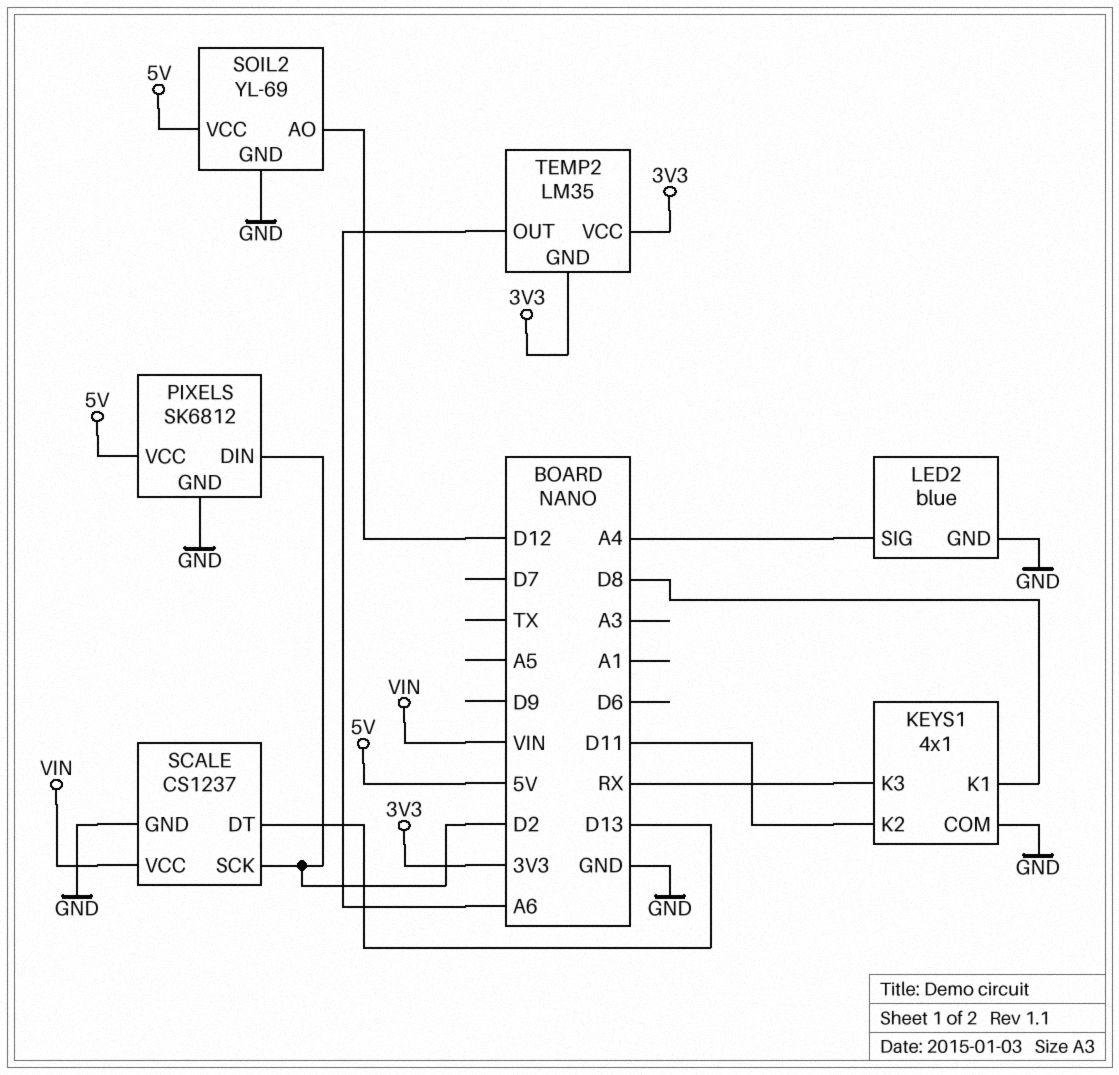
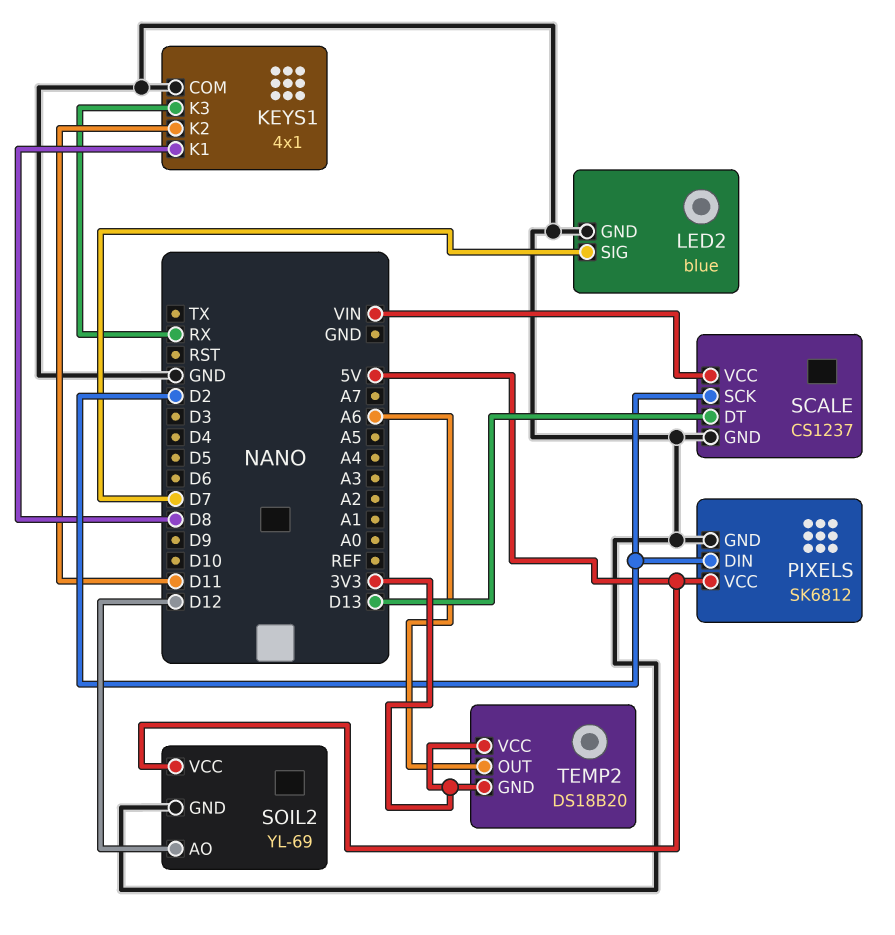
LED2 pin SIG: A4 -> D7
TEMP2: LM35 -> DS18B20

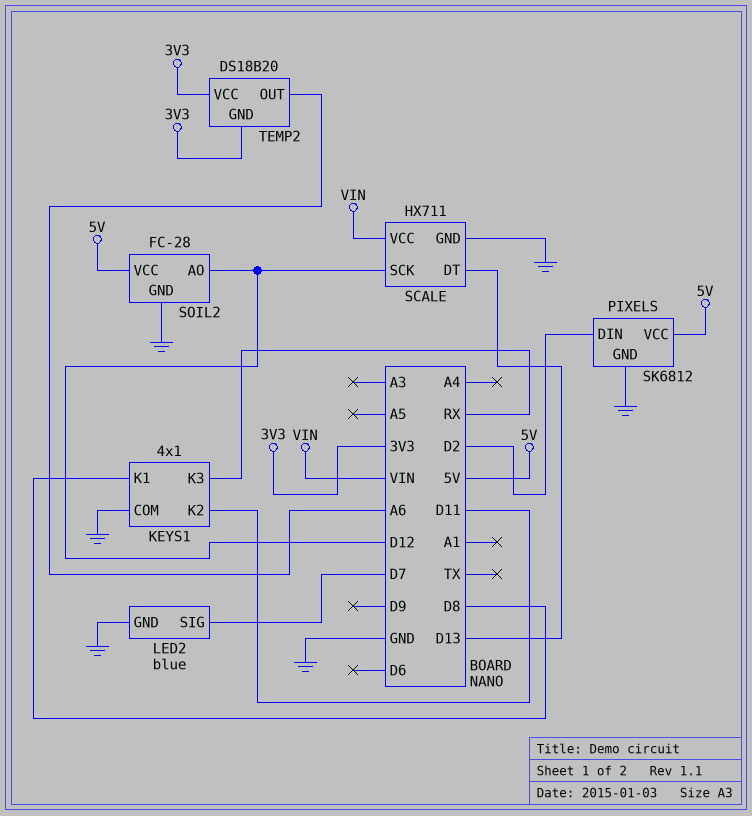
SCALE: CS1237 -> HX711
SCALE pin SCK: D2 -> D12
SOIL2: YL-69 -> FC-28

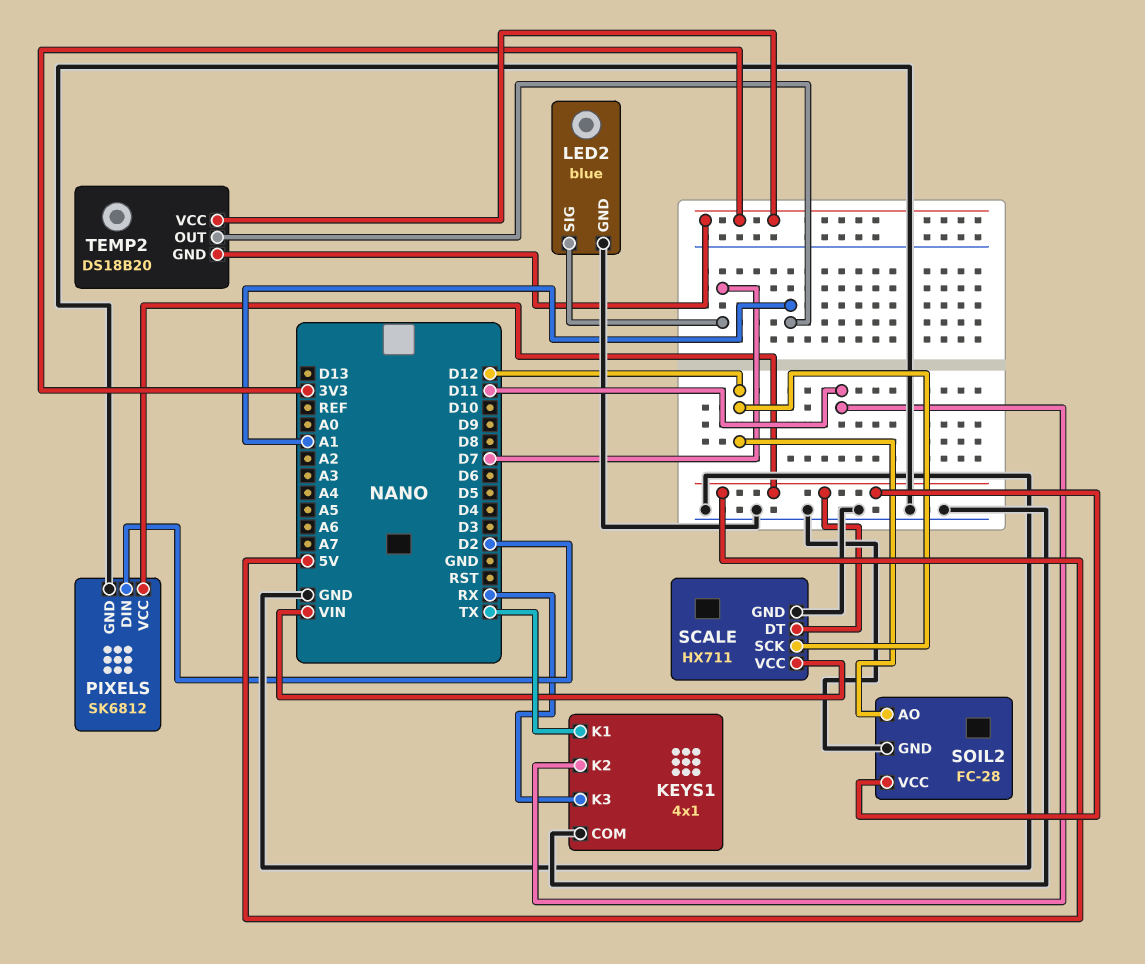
KEYS1 pin K1: D8 -> TX
SCALE pin DT: D13 -> 5V
TEMP2 pin OUT: A6 -> A1

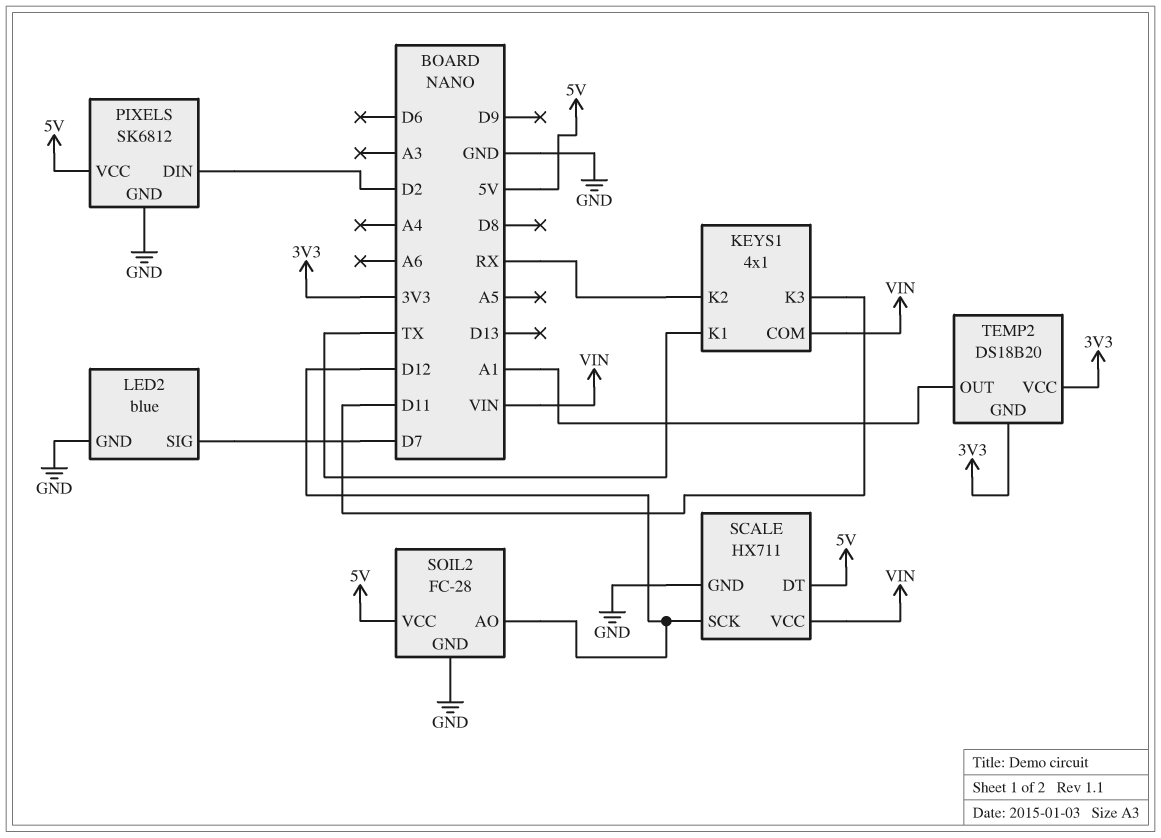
KEYS1 pin COM: GND -> VIN
KEYS1 pin K2: D11 -> RX
KEYS1 pin K3: RX -> D11

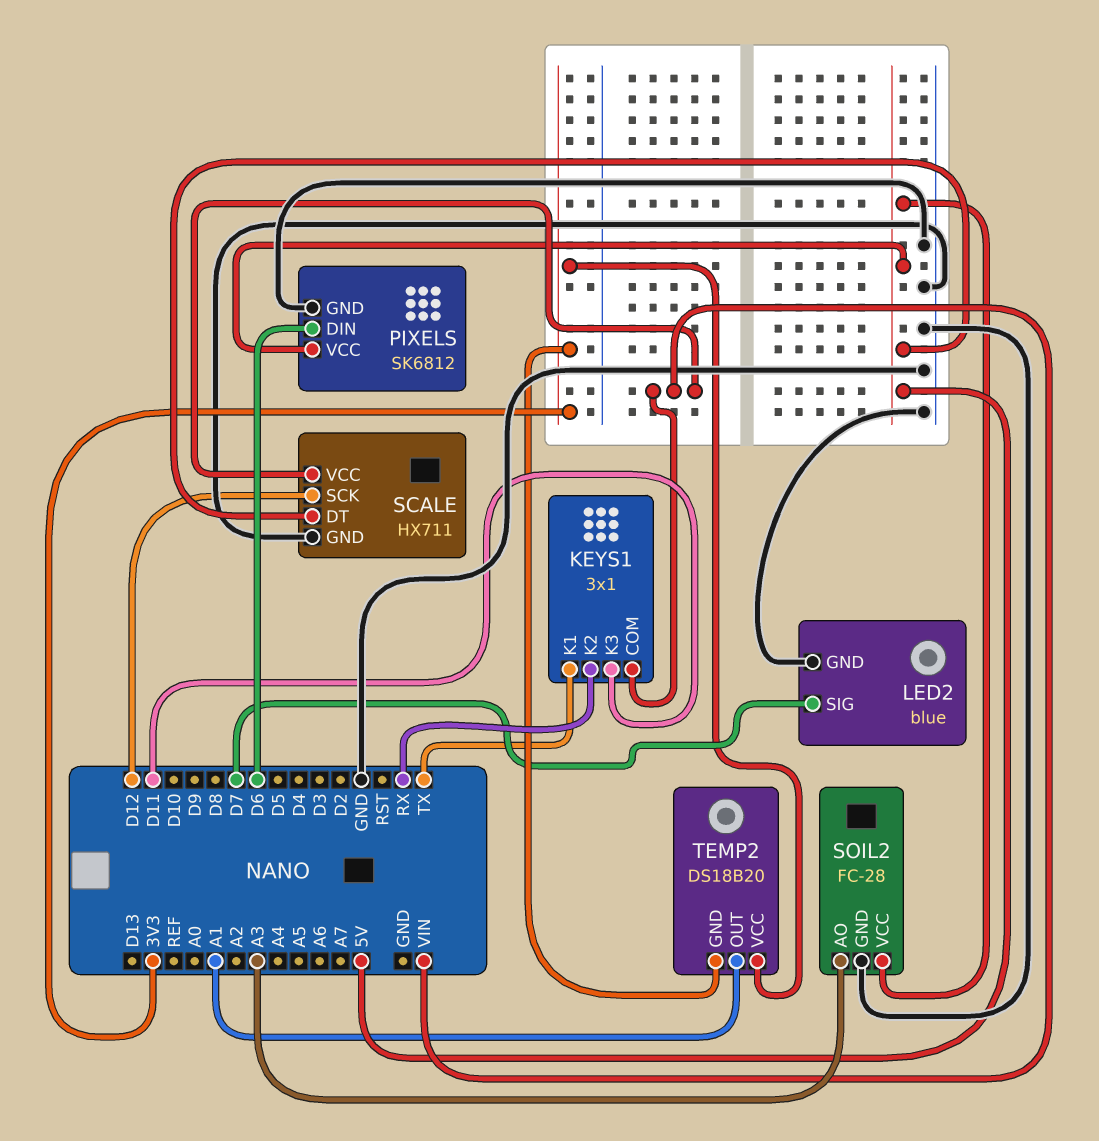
KEYS1: 4x1 -> 3x1
PIXELS pin DIN: D2 -> D6
SOIL2 pin AO: D12 -> A3

